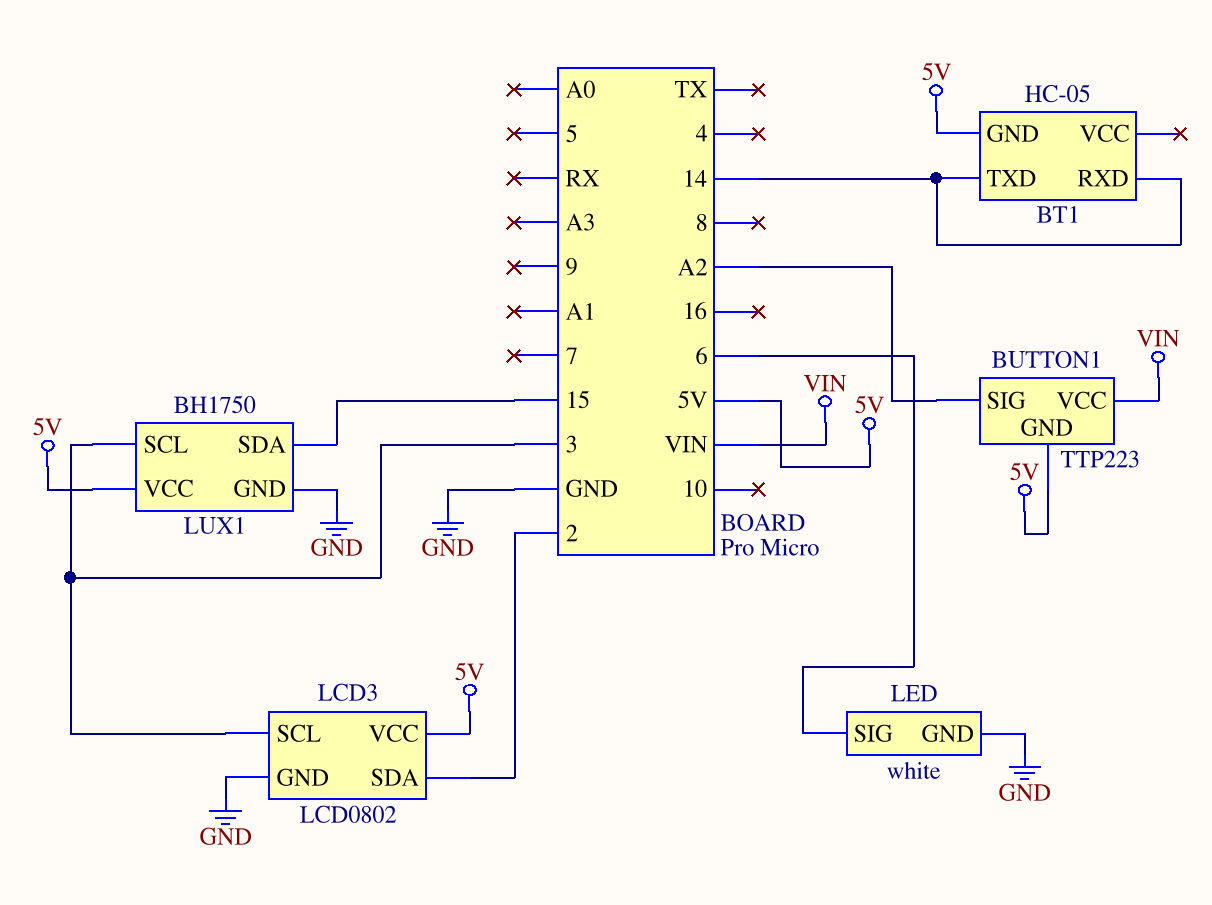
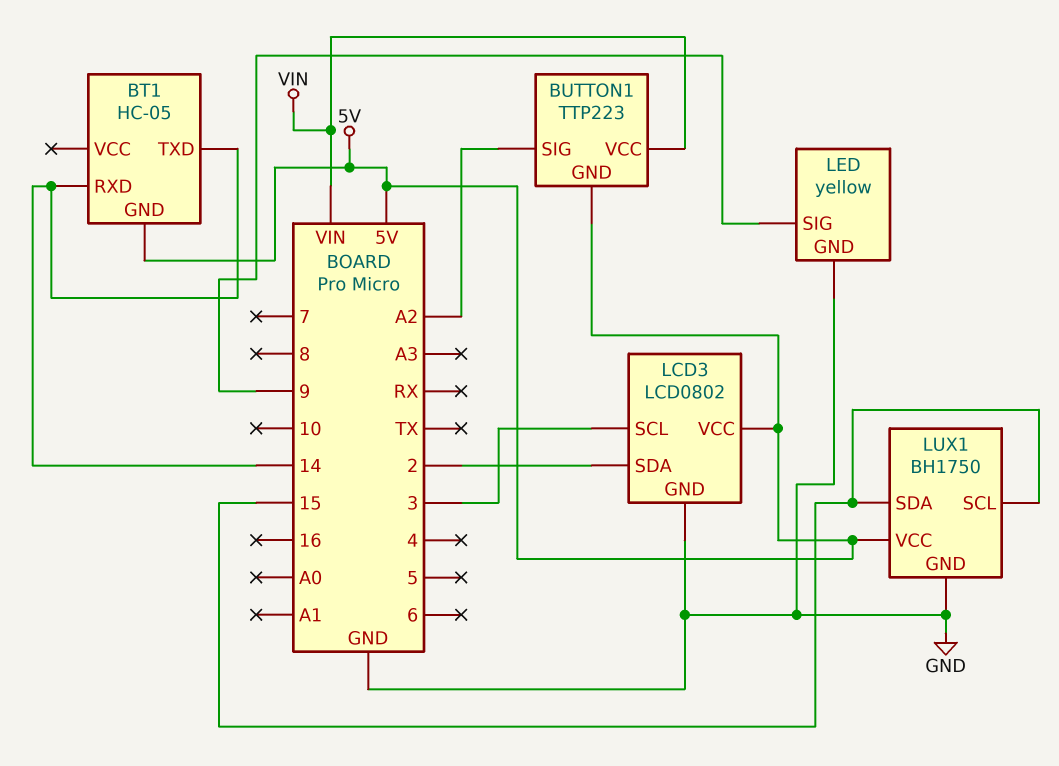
LED: white -> yellow
LED pin SIG: 6 -> 9
LUX1 pin SCL: 3 -> 15

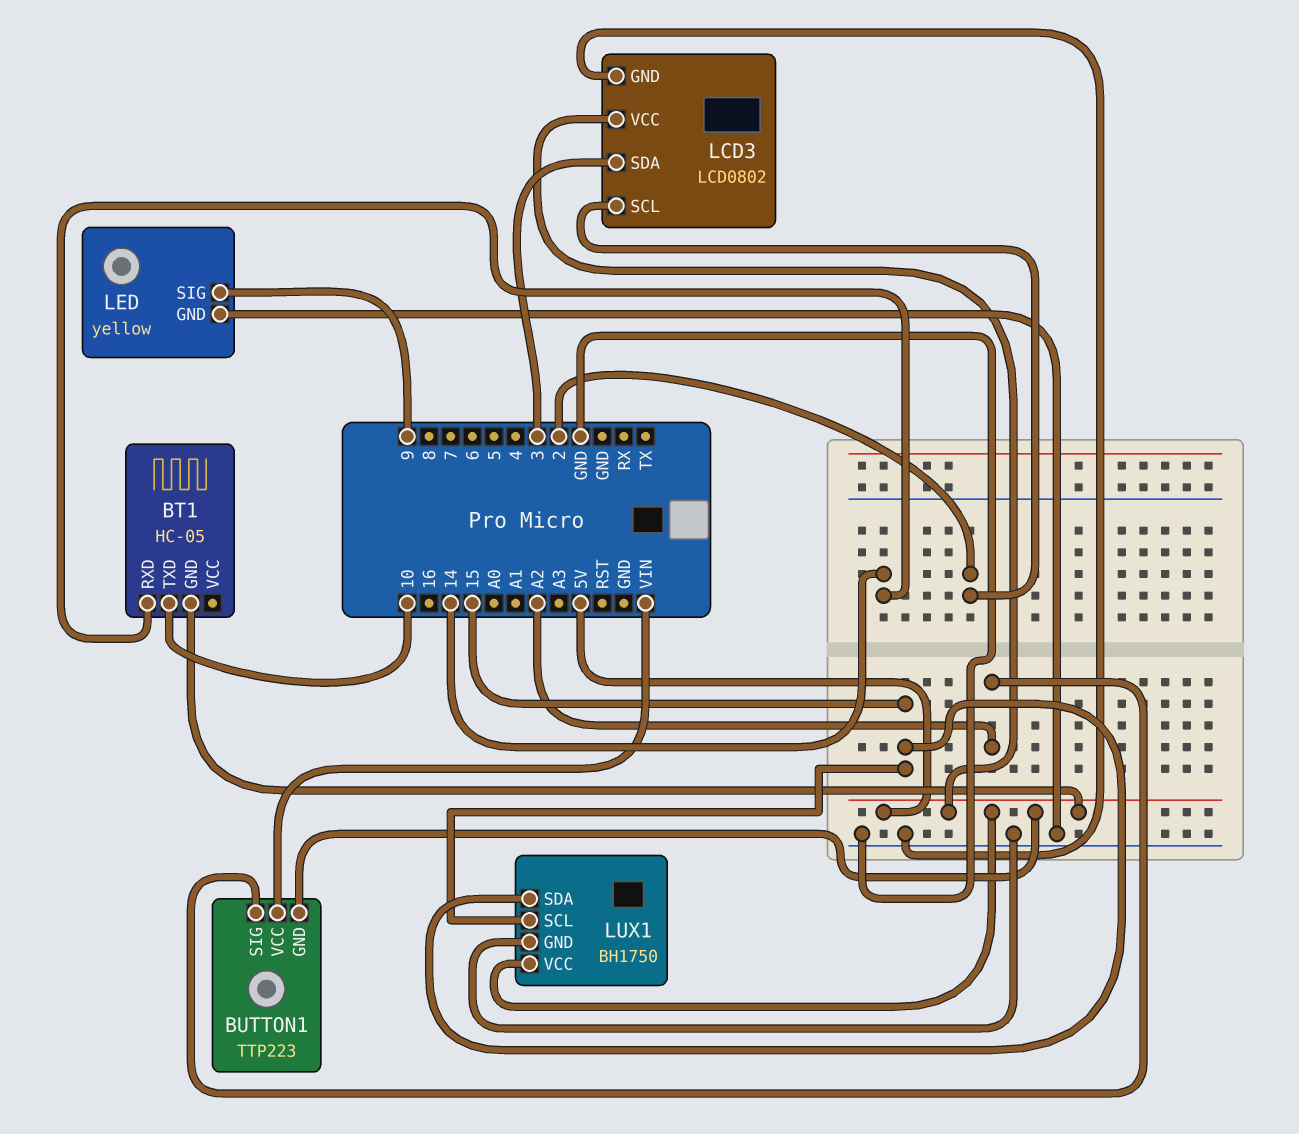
BT1 pin TXD: 14 -> 10
LCD3 pin SCL: 3 -> 2
LCD3 pin SDA: 2 -> 3

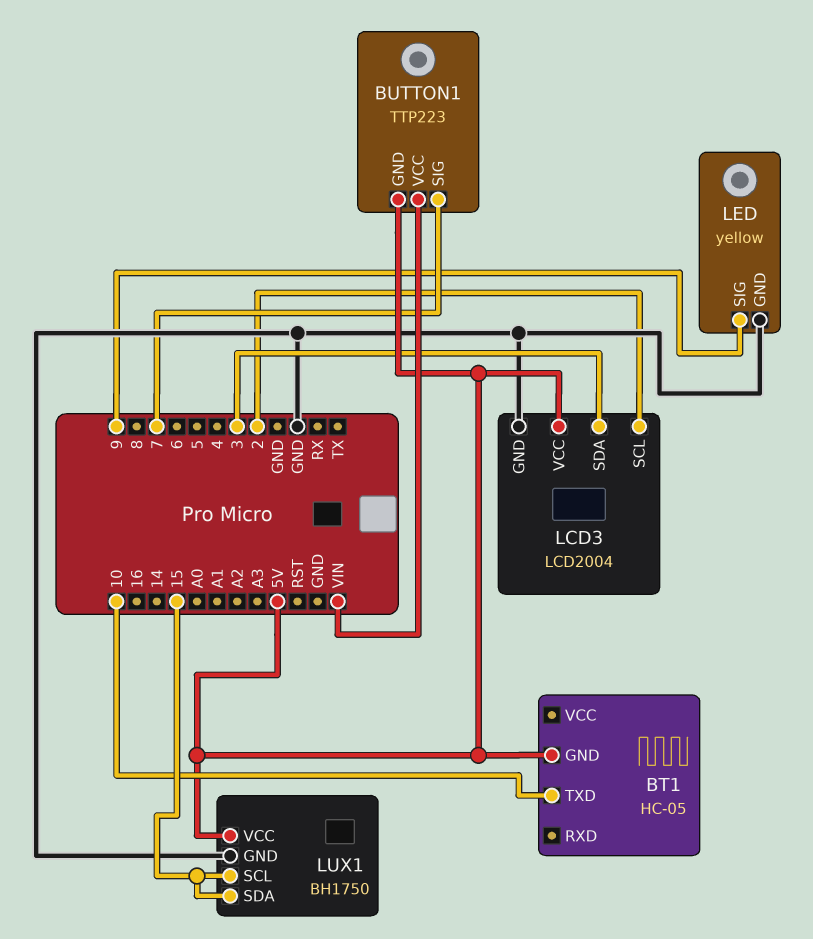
BT1 pin RXD: 14 -> none
BUTTON1 pin SIG: A2 -> 7
LCD3: LCD0802 -> LCD2004

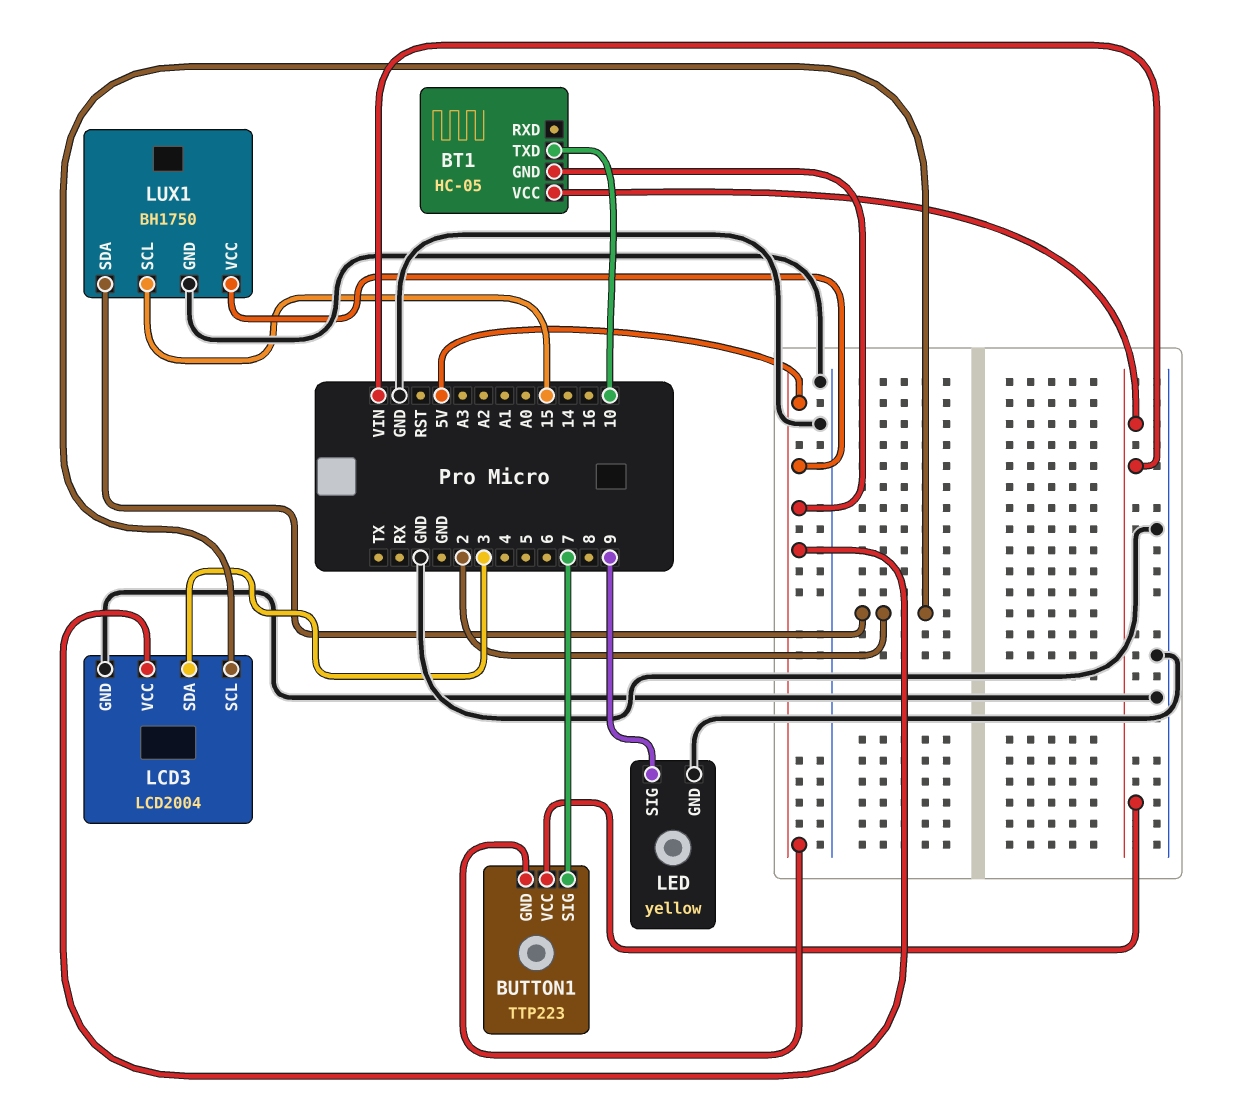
BT1 pin VCC: none -> VIN
LUX1 pin SDA: 15 -> 2

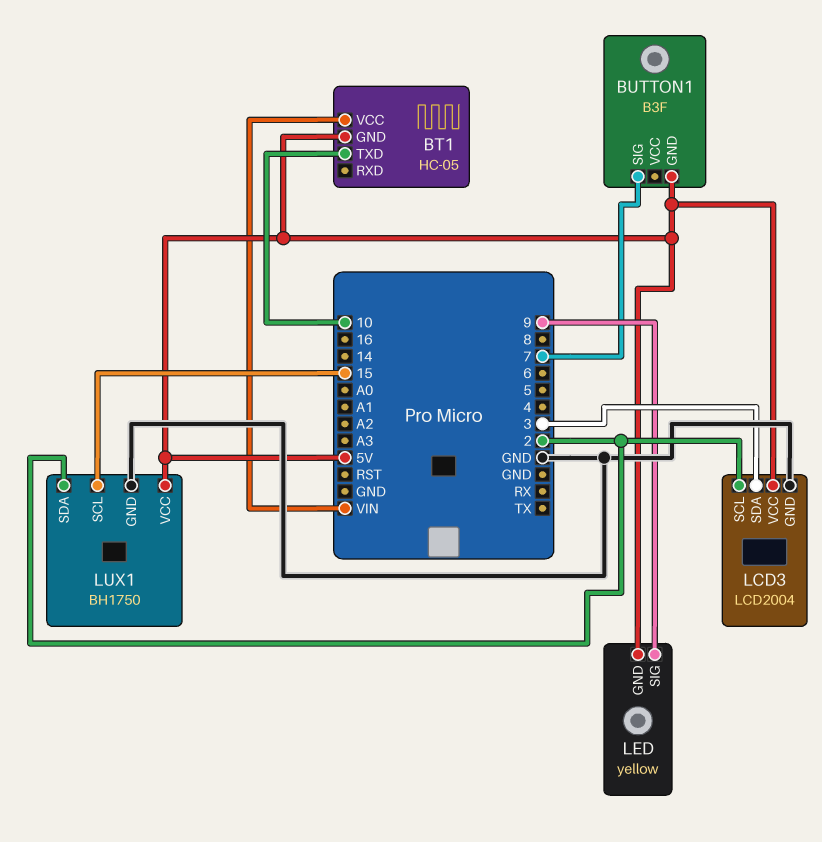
BUTTON1: TTP223 -> B3F
BUTTON1 pin VCC: VIN -> none
LED pin GND: GND -> 5V

